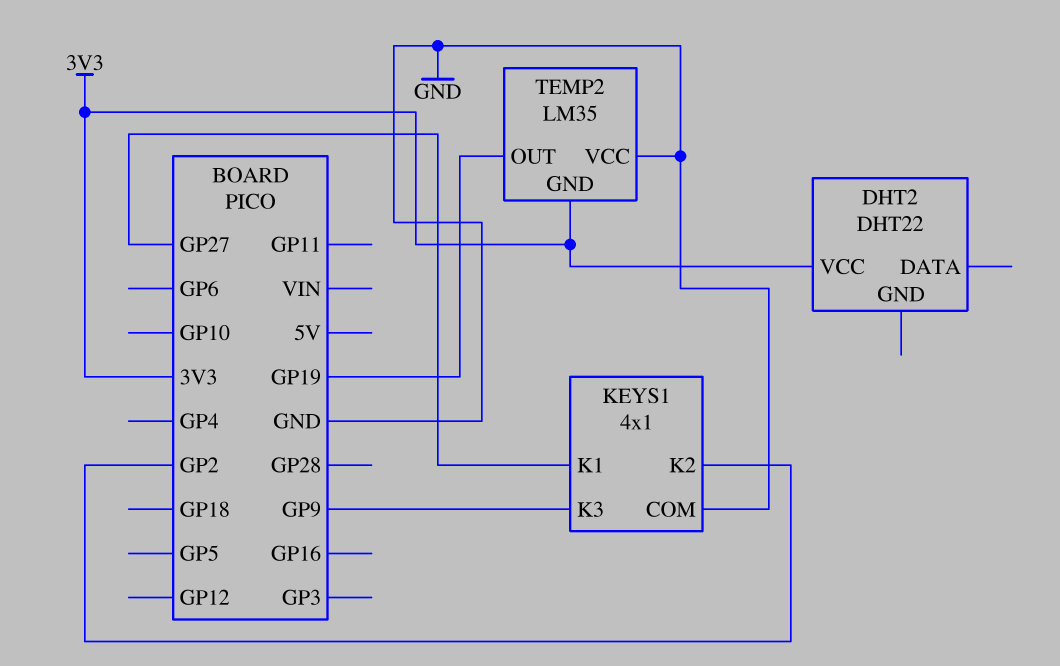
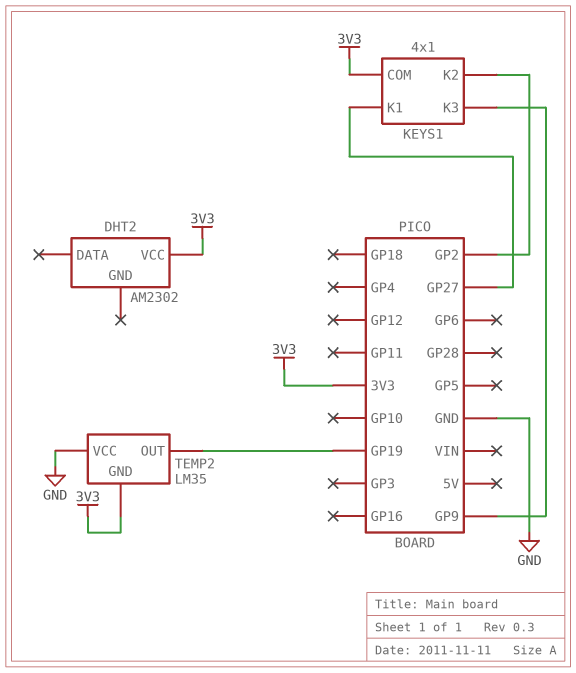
DHT2: DHT22 -> AM2302
KEYS1 pin COM: GND -> 3V3

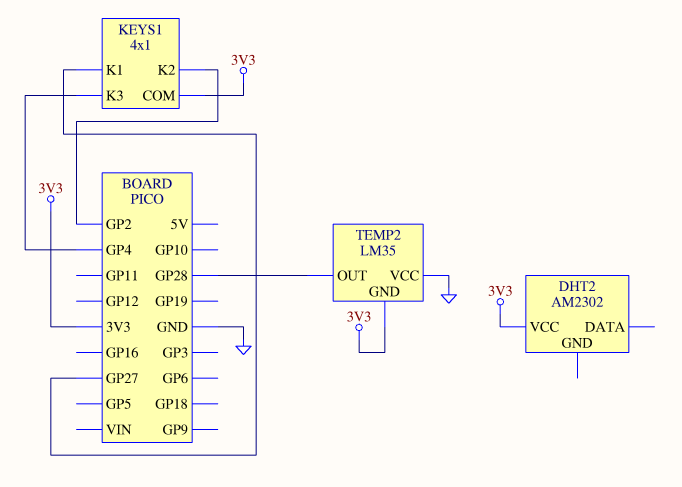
KEYS1 pin K3: GP9 -> GP4
TEMP2 pin OUT: GP19 -> GP28

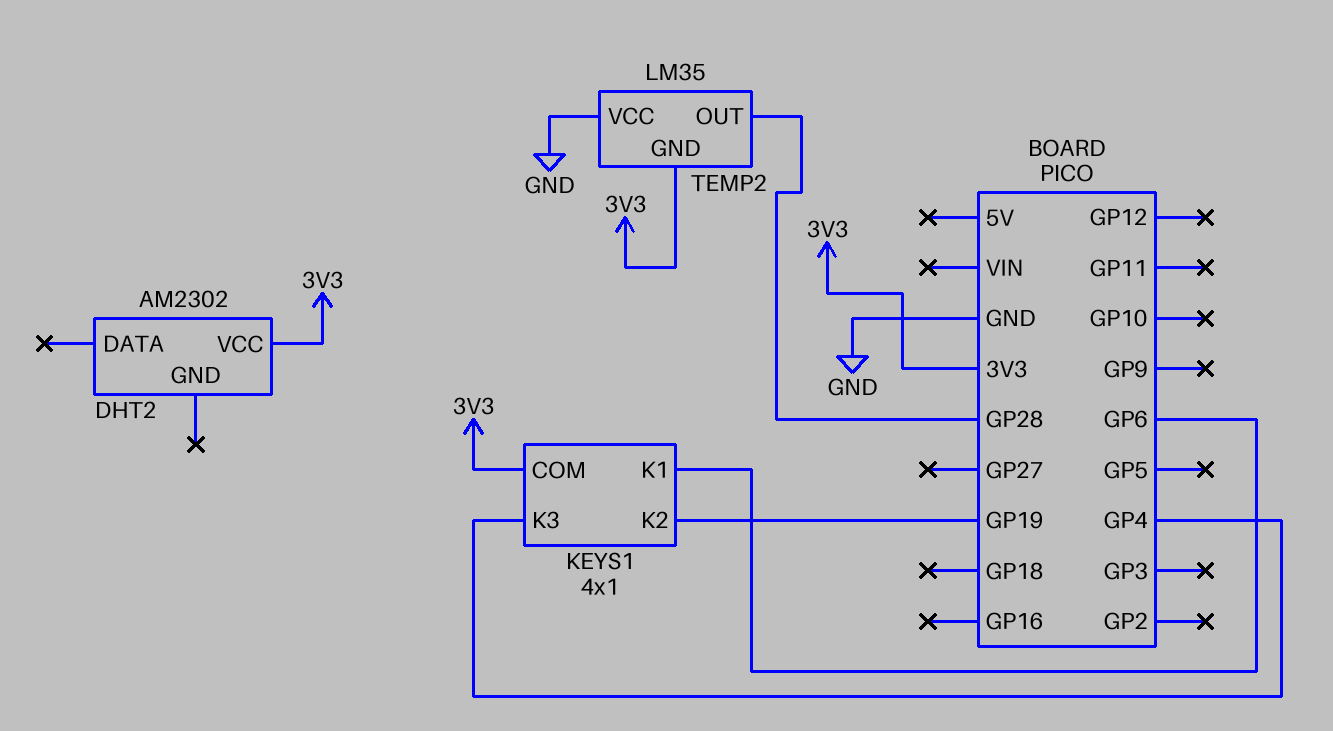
KEYS1 pin K1: GP27 -> GP6
KEYS1 pin K2: GP2 -> GP19

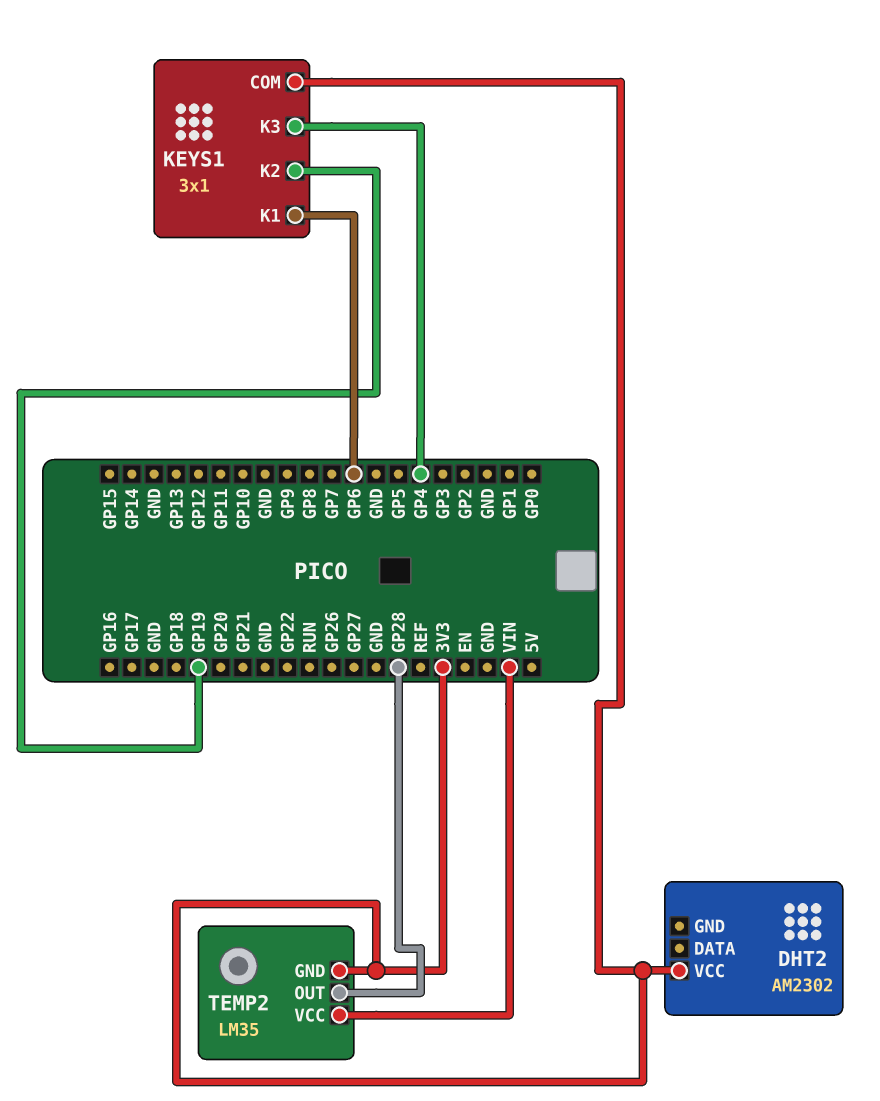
KEYS1: 4x1 -> 3x1
TEMP2 pin VCC: GND -> VIN

